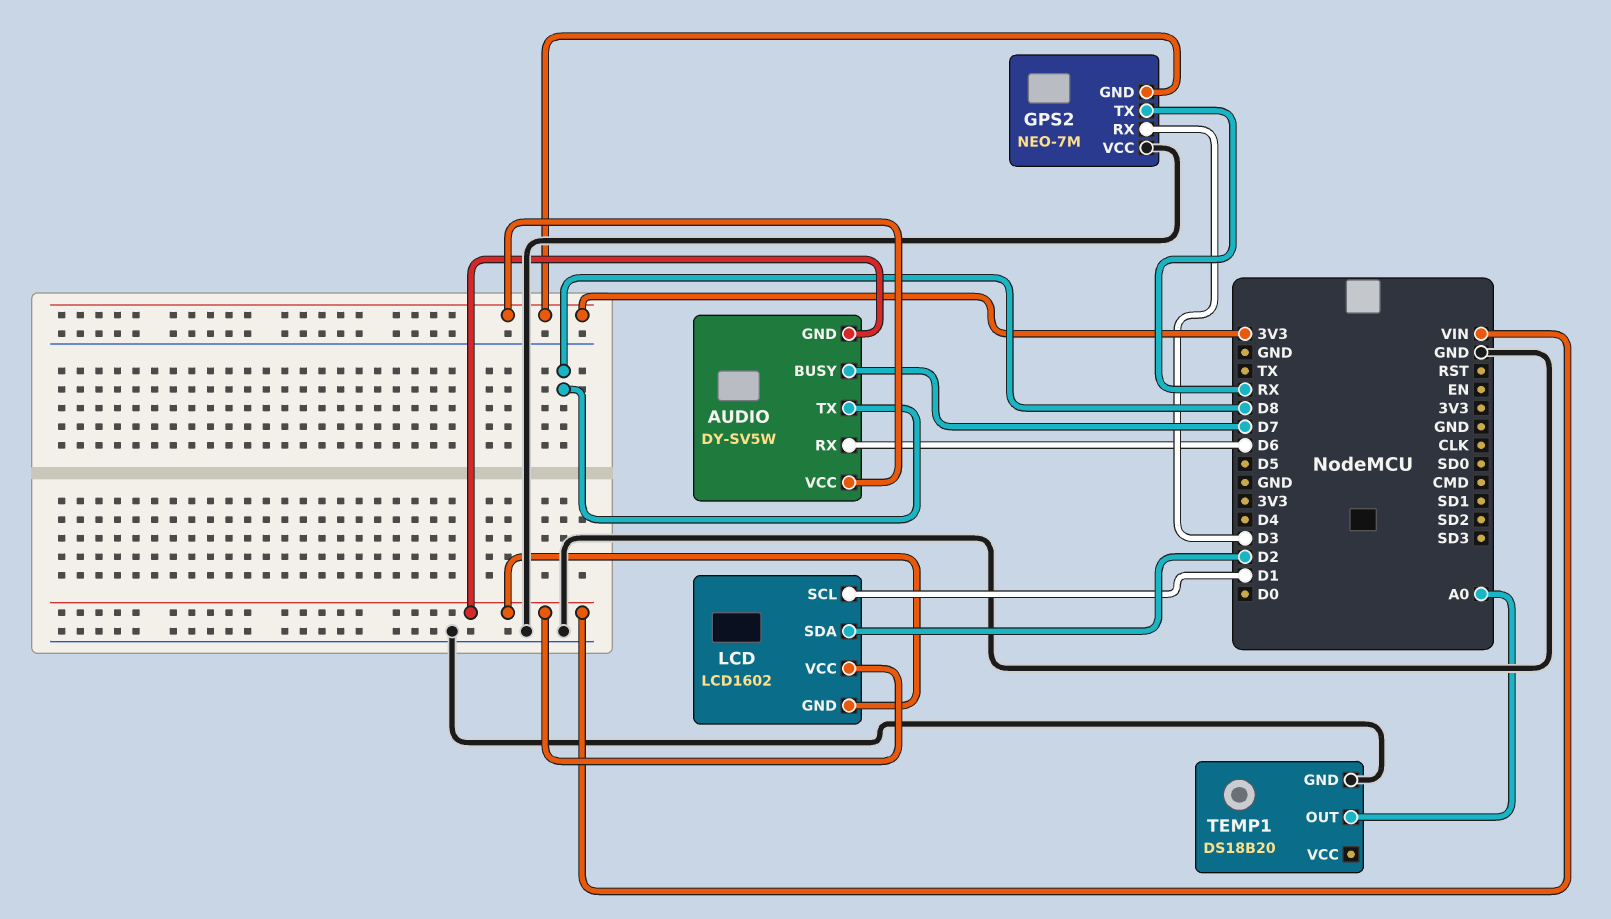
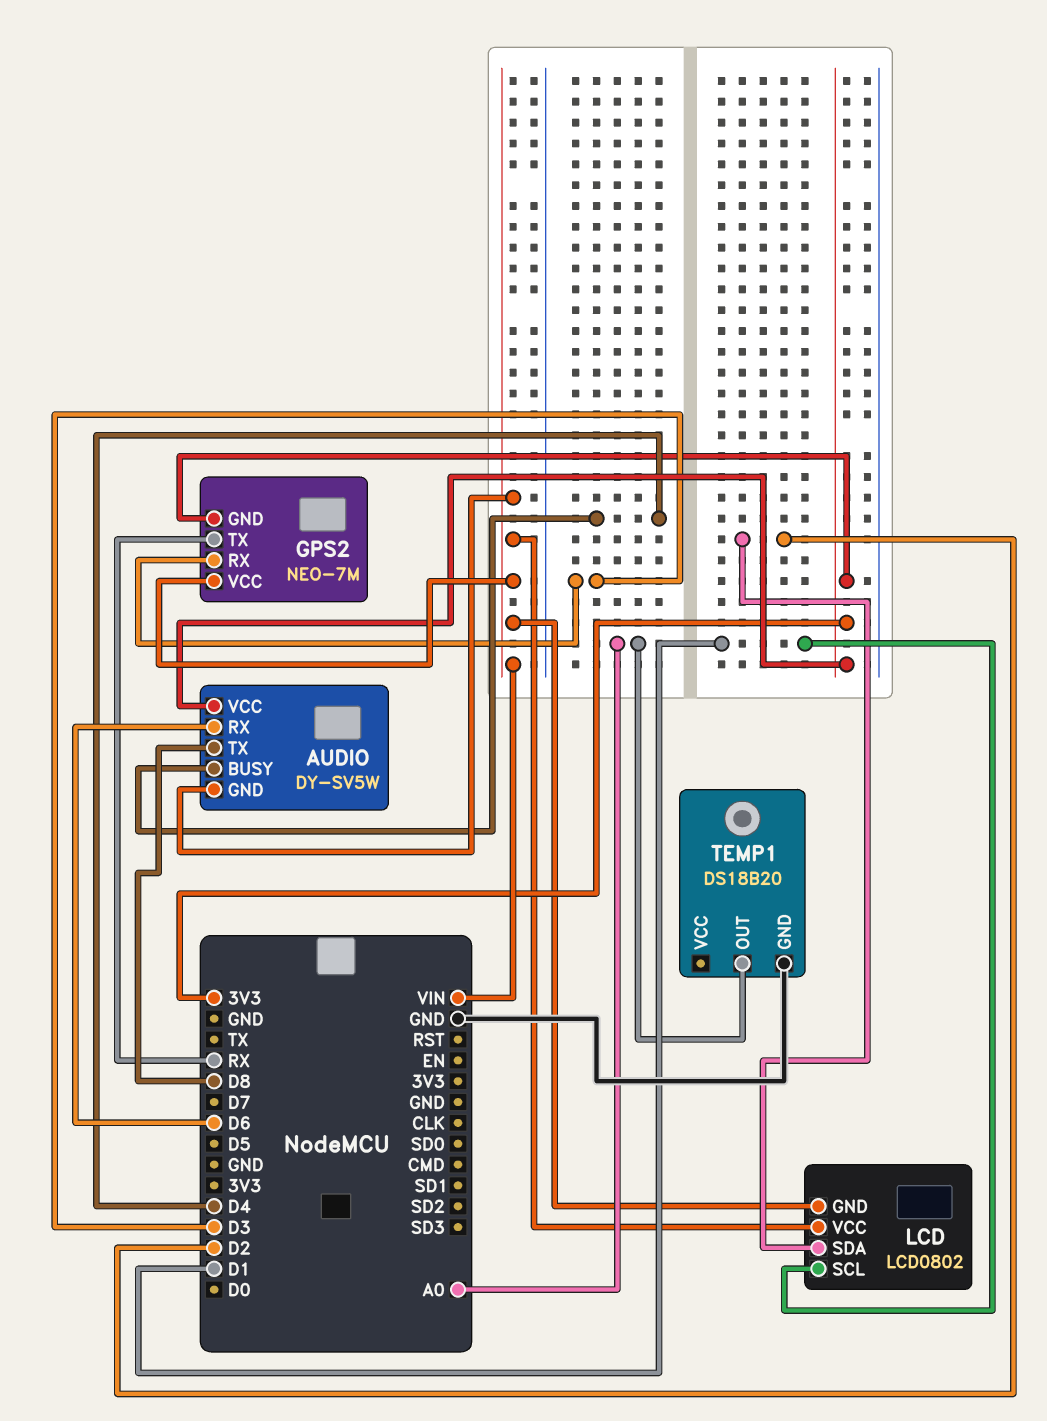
AUDIO pin BUSY: D7 -> D4
GPS2 pin VCC: GND -> VIN
LCD: LCD1602 -> LCD0802

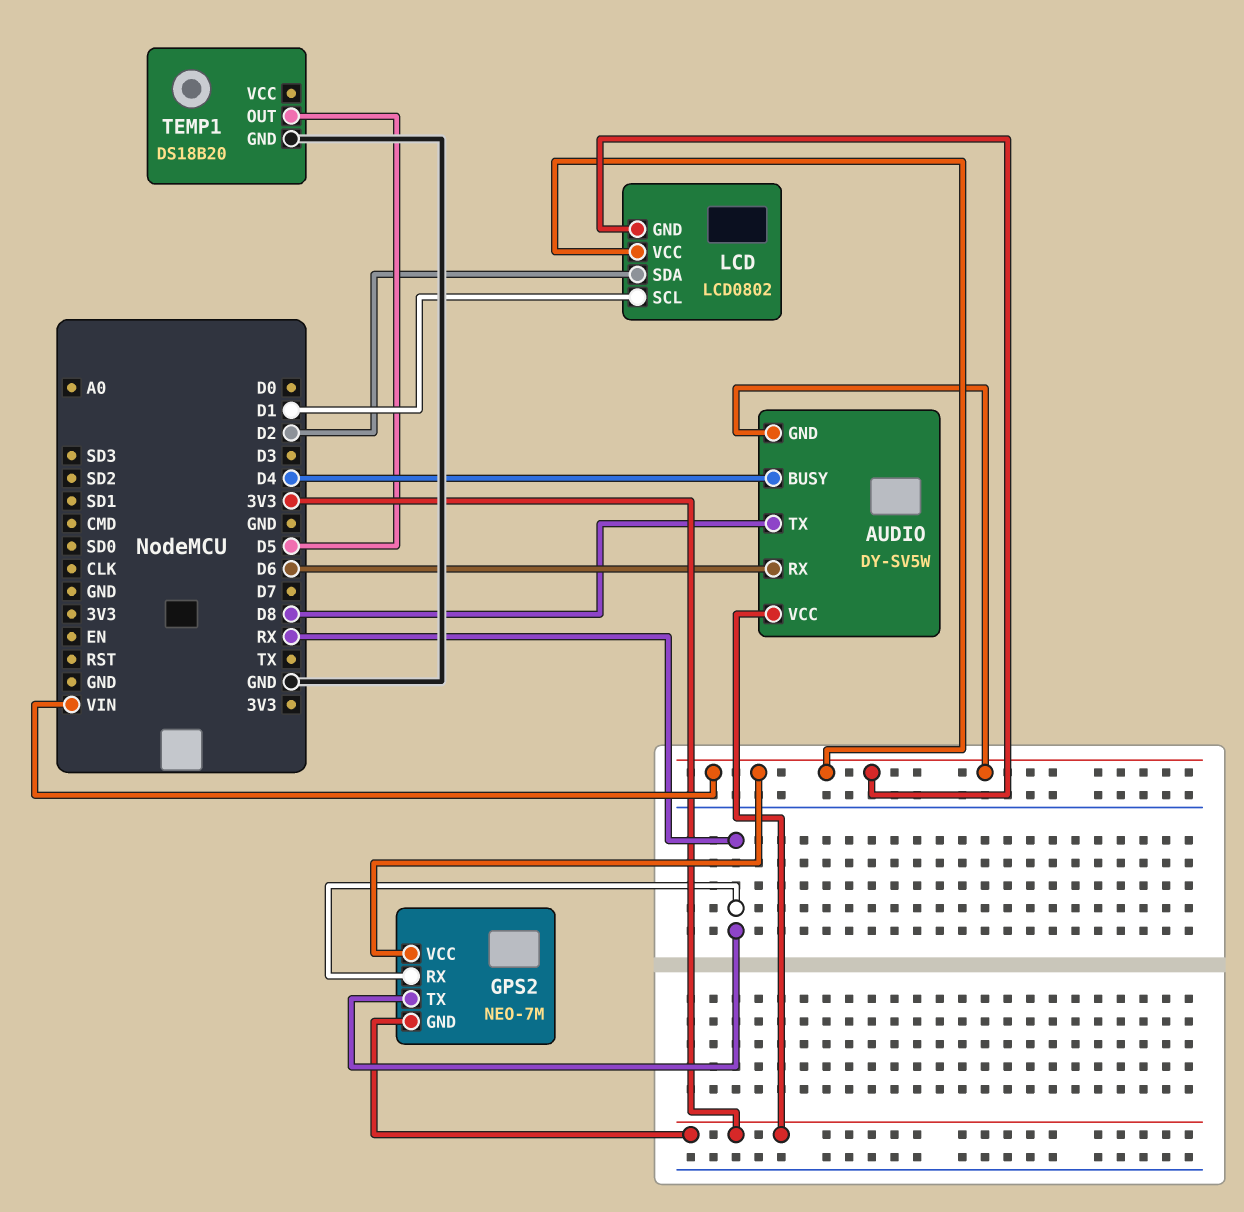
GPS2 pin RX: D3 -> RX
TEMP1 pin OUT: A0 -> D5

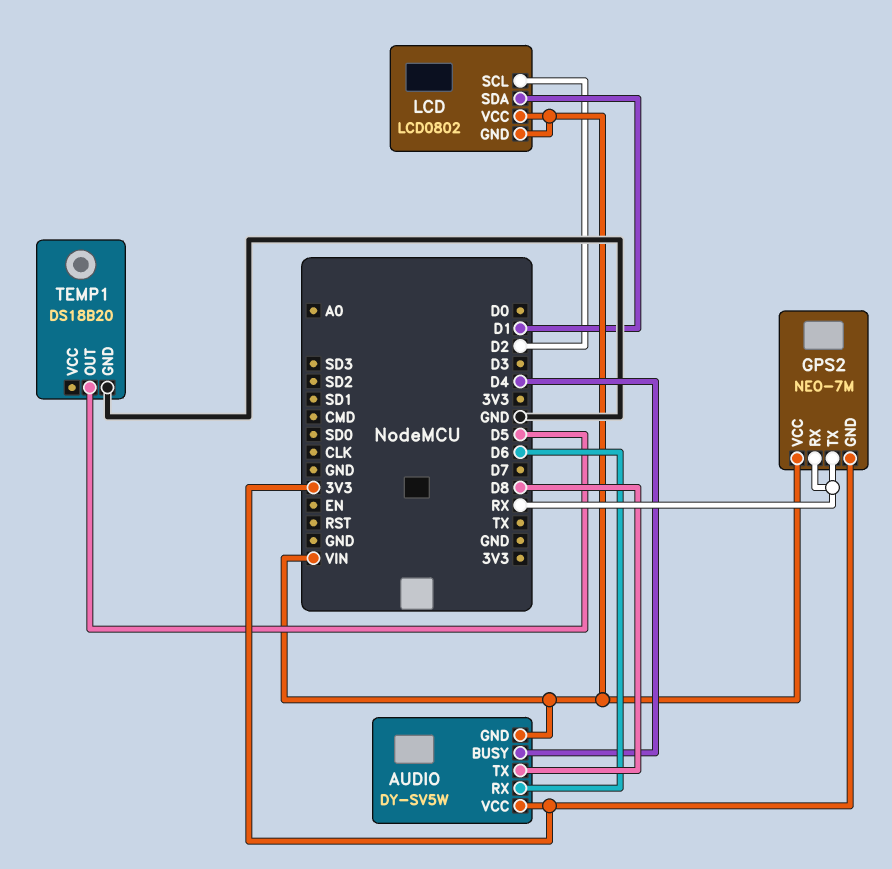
LCD pin SCL: D1 -> D2
LCD pin SDA: D2 -> D1

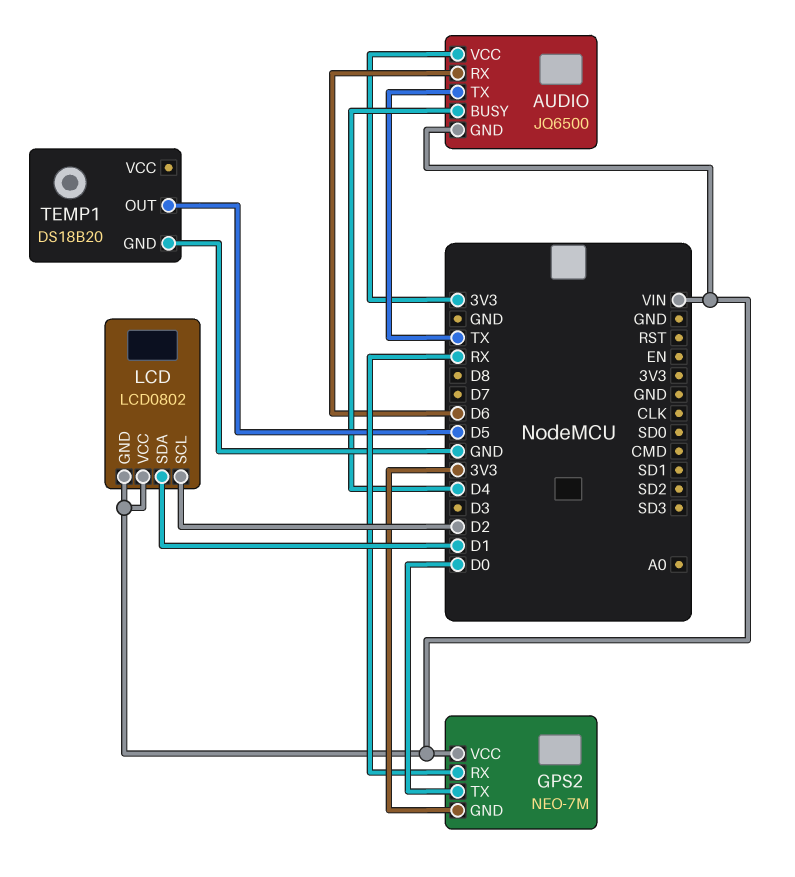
AUDIO: DY-SV5W -> JQ6500
AUDIO pin TX: D8 -> TX
GPS2 pin TX: RX -> D0

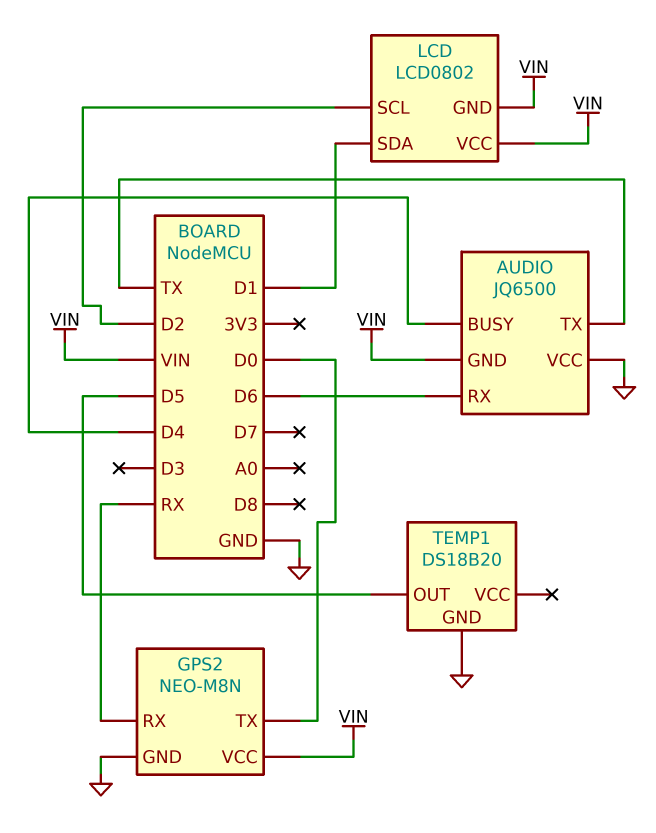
AUDIO pin VCC: 3V3 -> GND
GPS2: NEO-7M -> NEO-M8N
GPS2 pin GND: 3V3 -> GND

